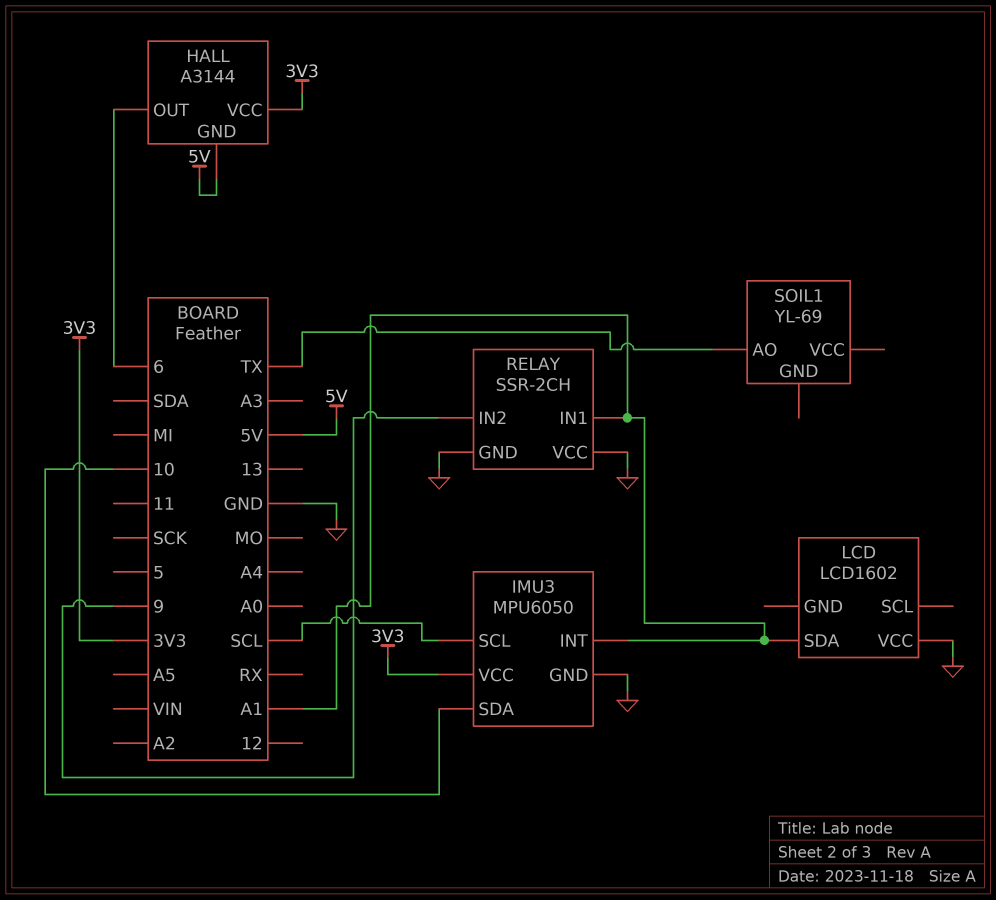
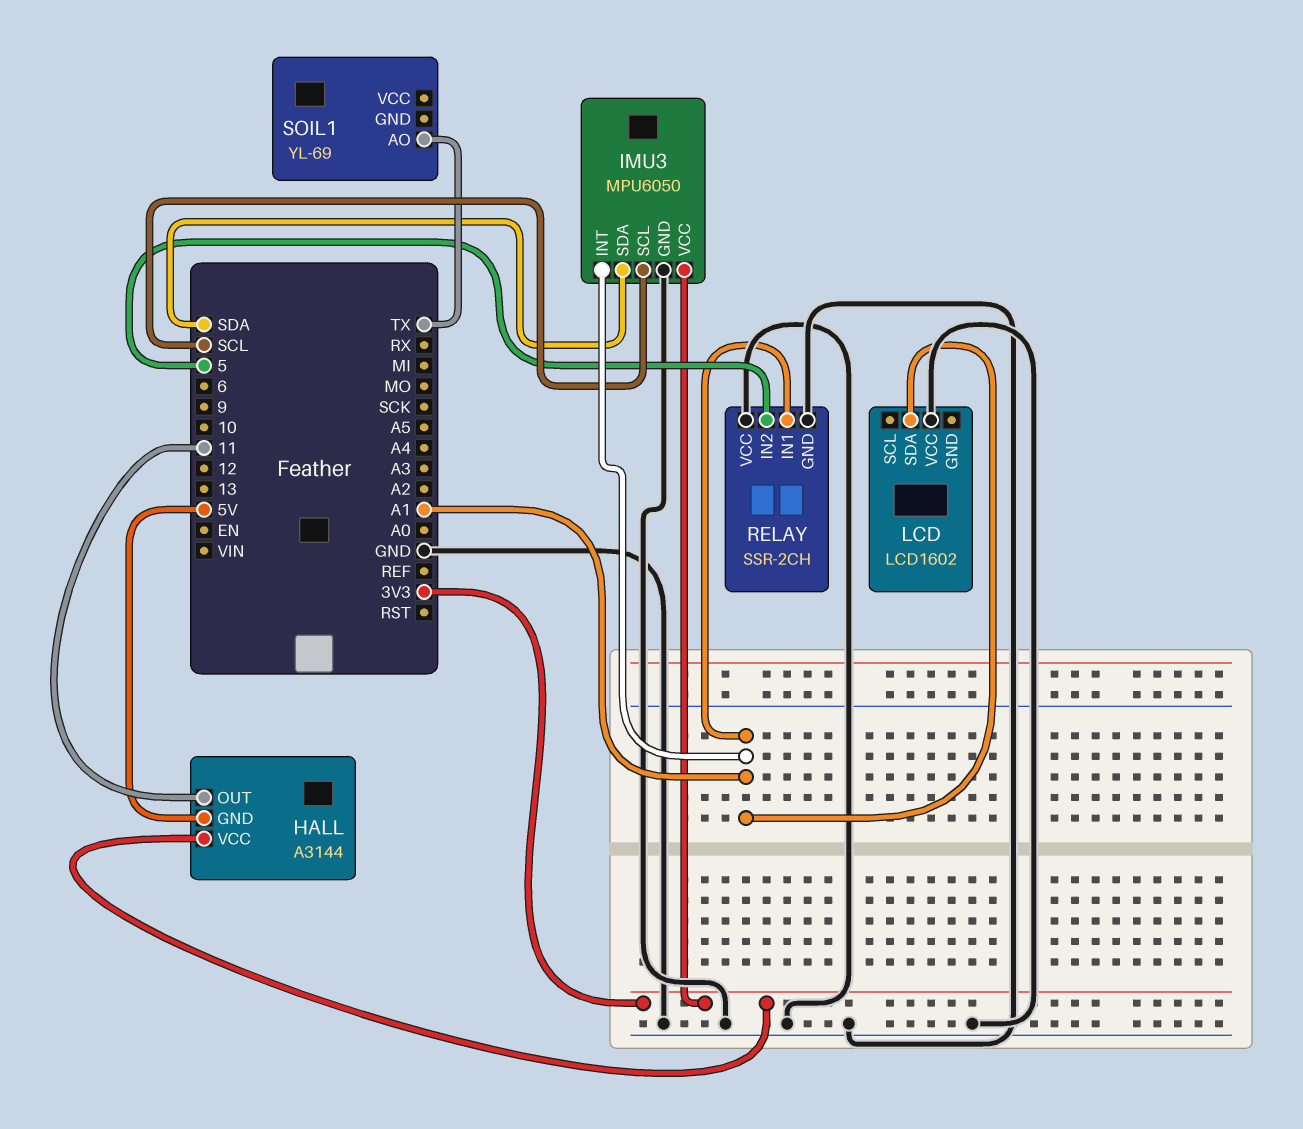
HALL pin OUT: 6 -> 11
IMU3 pin SDA: 10 -> SDA
RELAY pin IN2: 9 -> 5

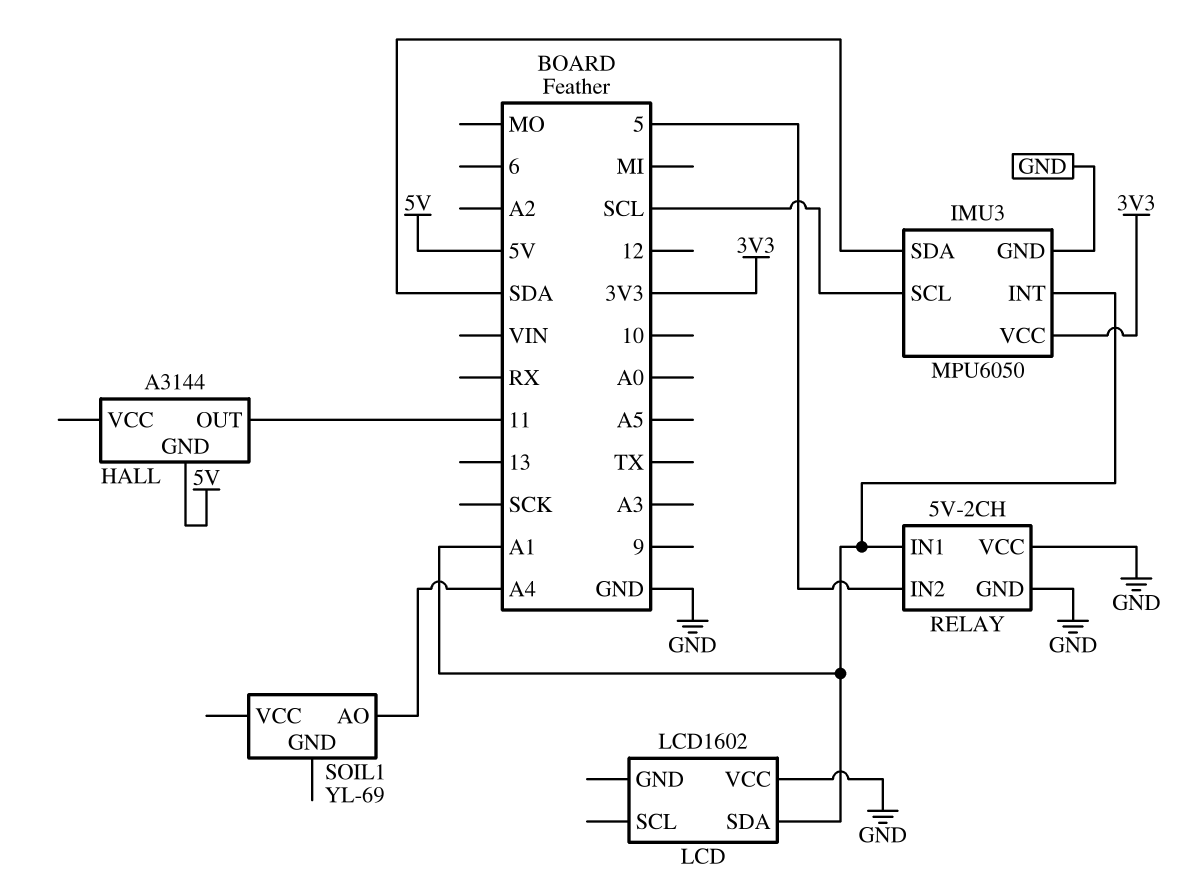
HALL pin VCC: 3V3 -> none
RELAY: SSR-2CH -> 5V-2CH
SOIL1 pin AO: TX -> A4

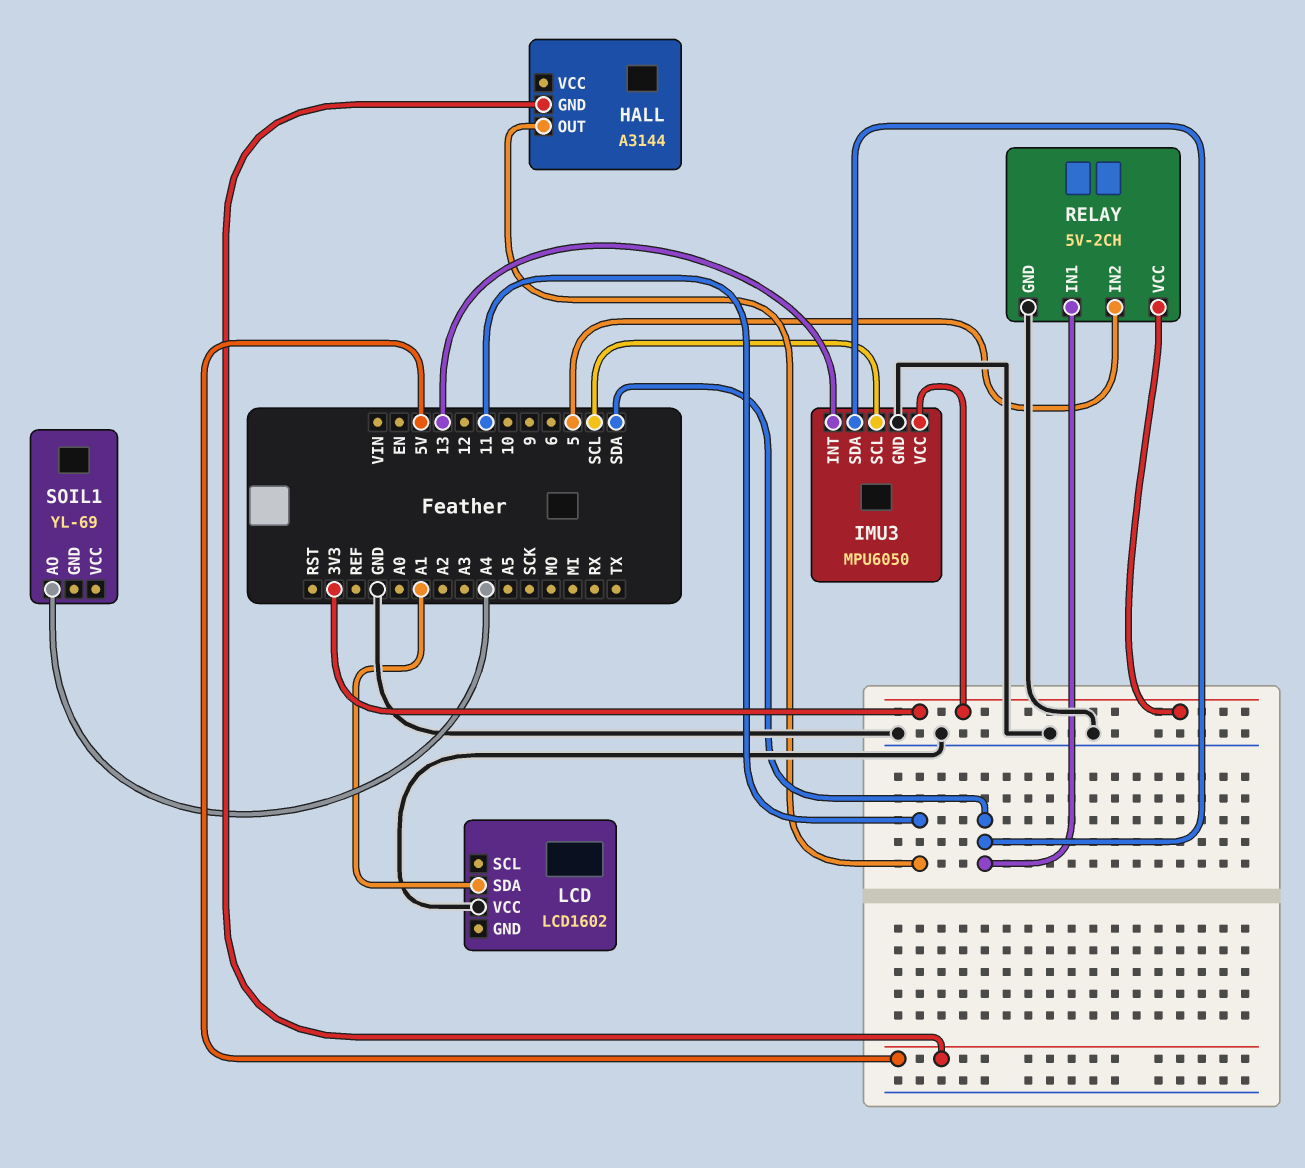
IMU3 pin INT: A1 -> 13
RELAY pin IN1: A1 -> SDA
RELAY pin VCC: GND -> 3V3

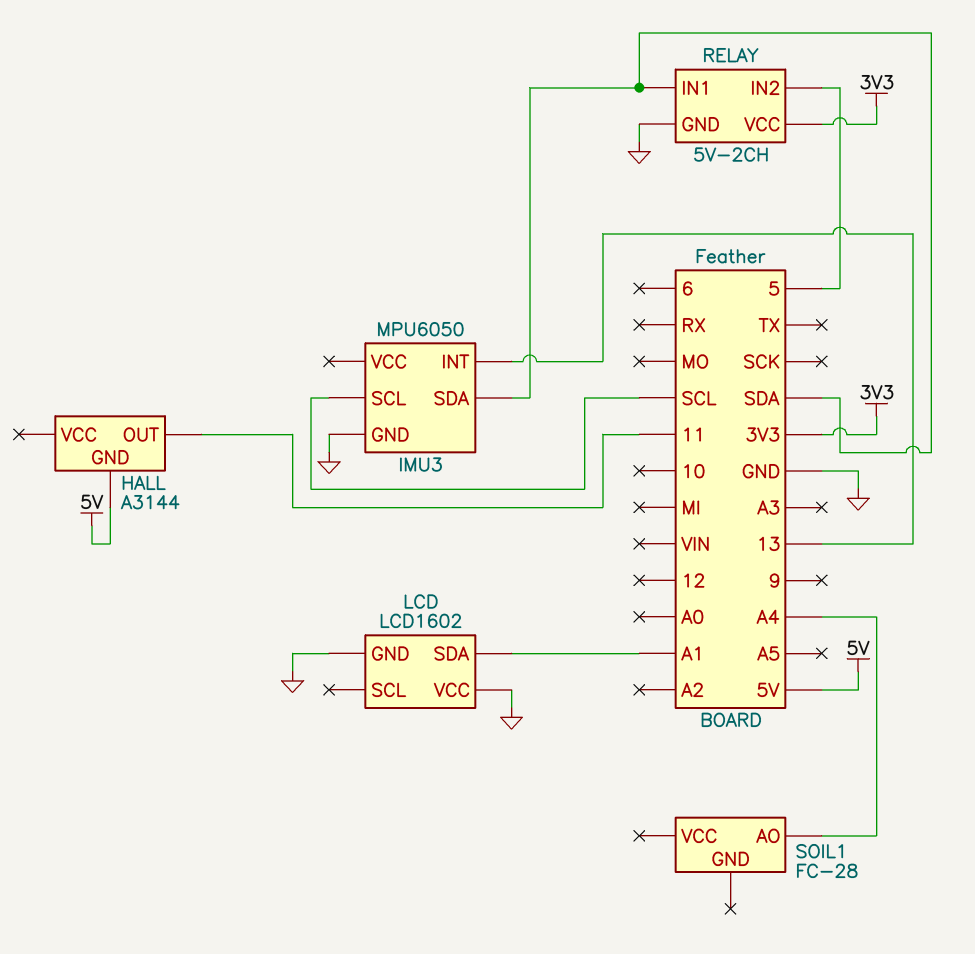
IMU3 pin VCC: 3V3 -> none
LCD pin GND: none -> GND
SOIL1: YL-69 -> FC-28

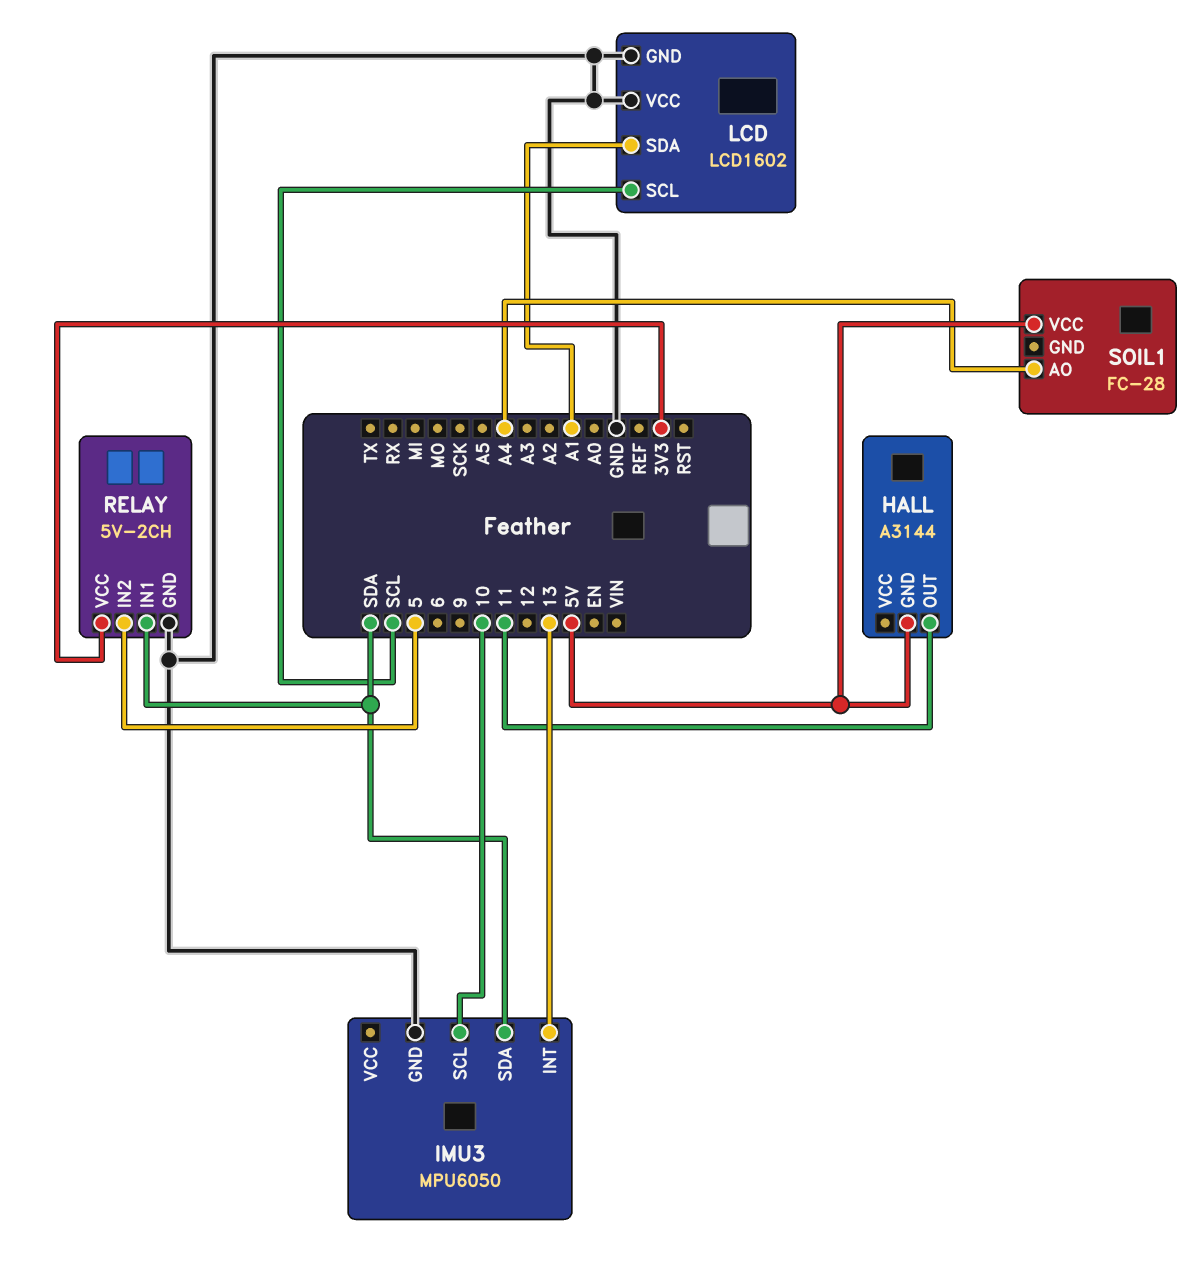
IMU3 pin SCL: SCL -> 10
LCD pin SCL: none -> SCL
SOIL1 pin VCC: none -> 5V

